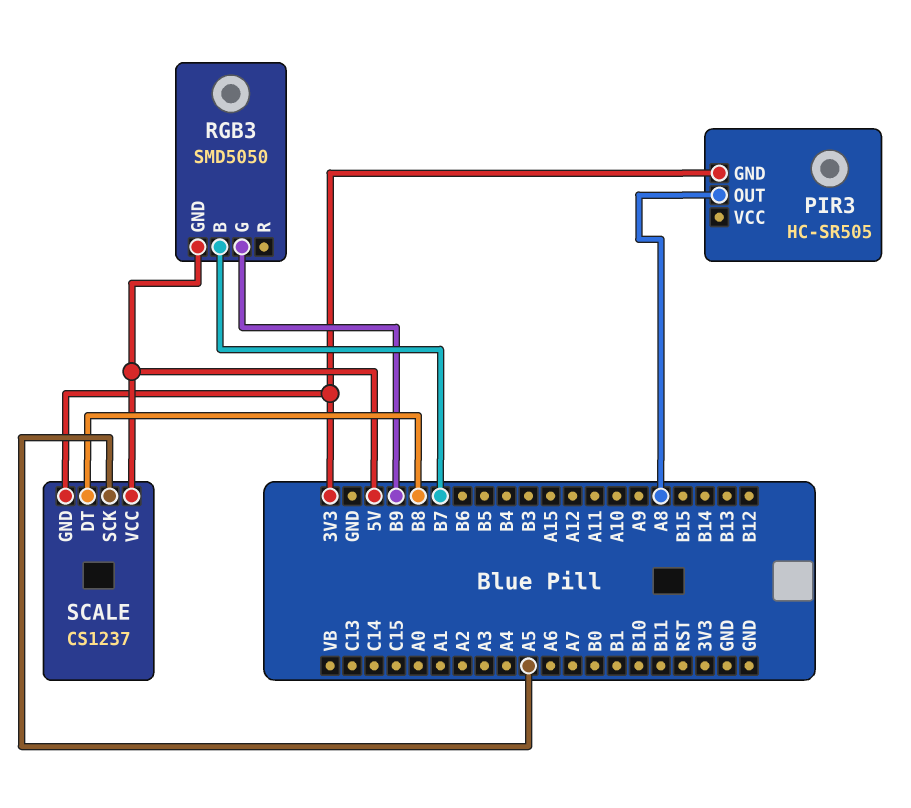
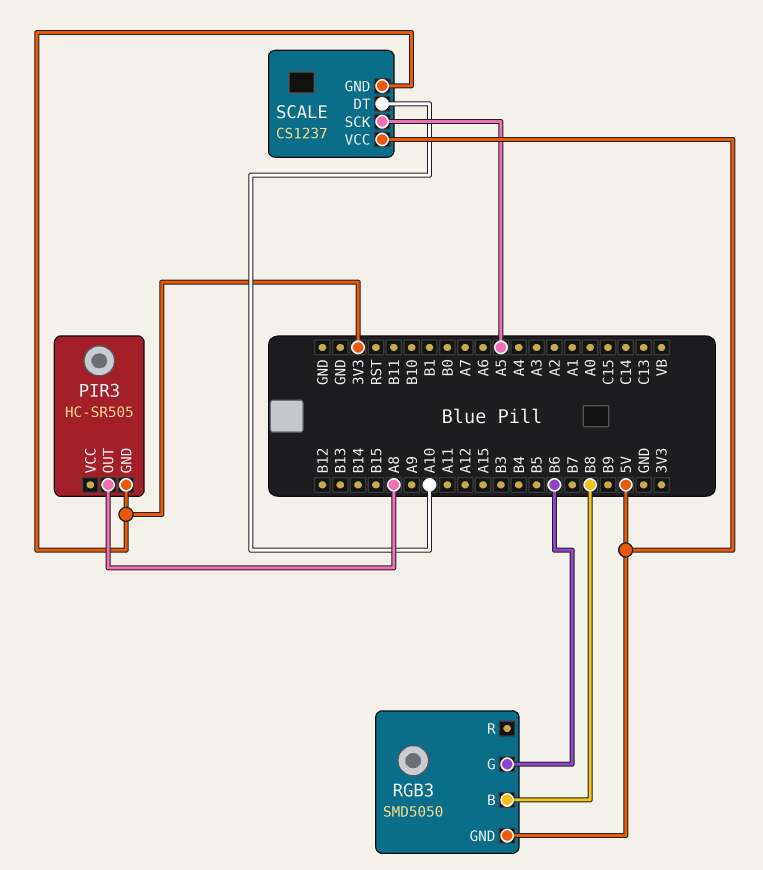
RGB3 pin B: B7 -> B8
RGB3 pin G: B9 -> B6
SCALE pin DT: B8 -> A10

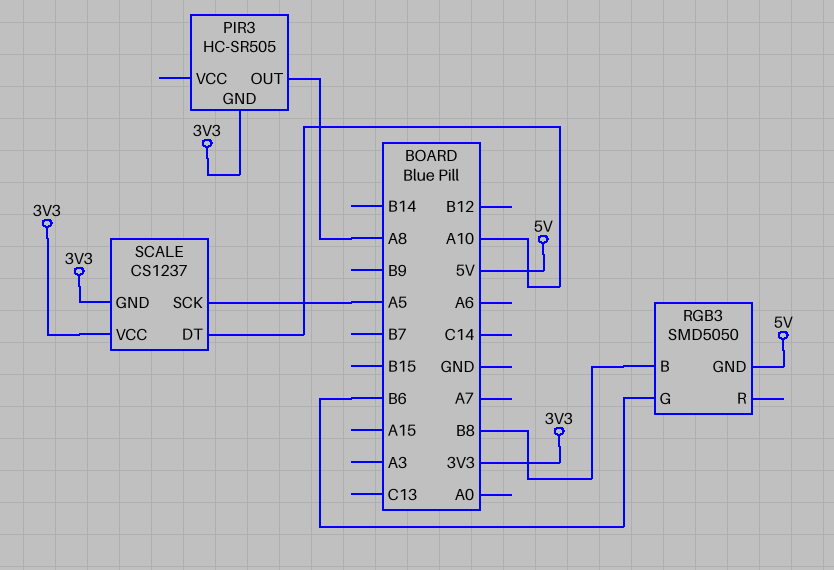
SCALE pin VCC: 5V -> 3V3

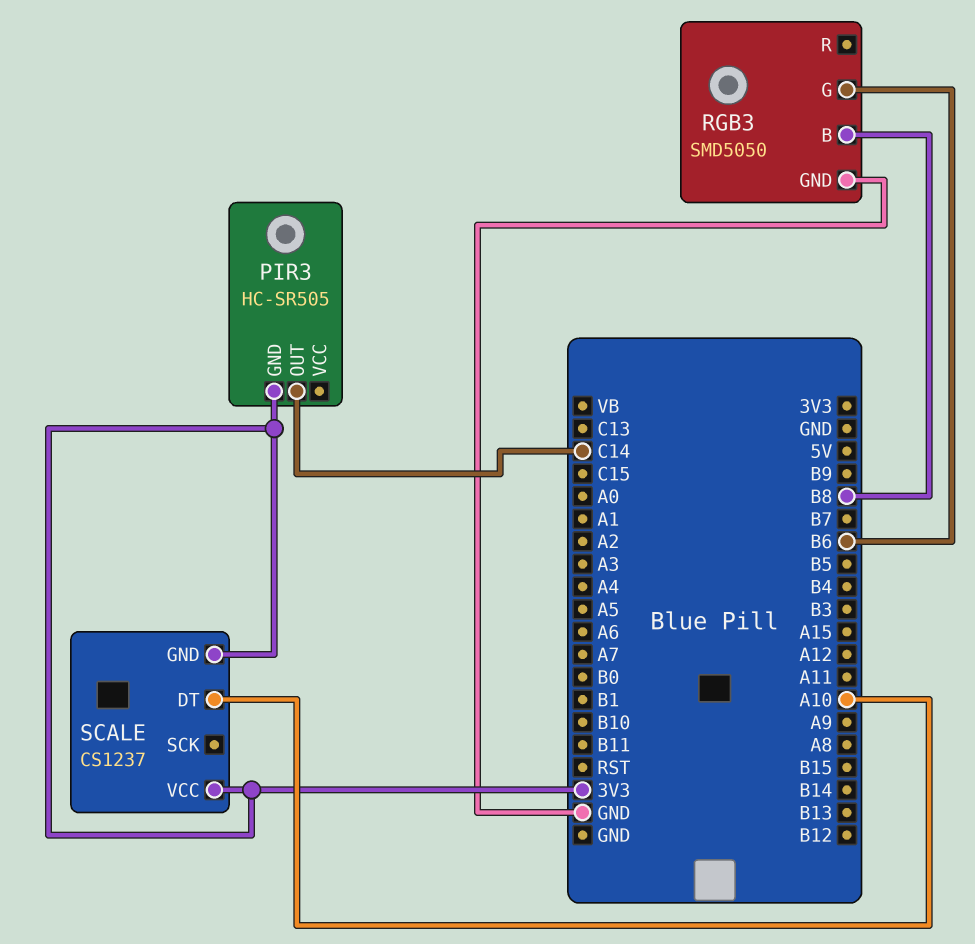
PIR3 pin OUT: A8 -> C14
RGB3 pin GND: 5V -> GND
SCALE pin SCK: A5 -> none

